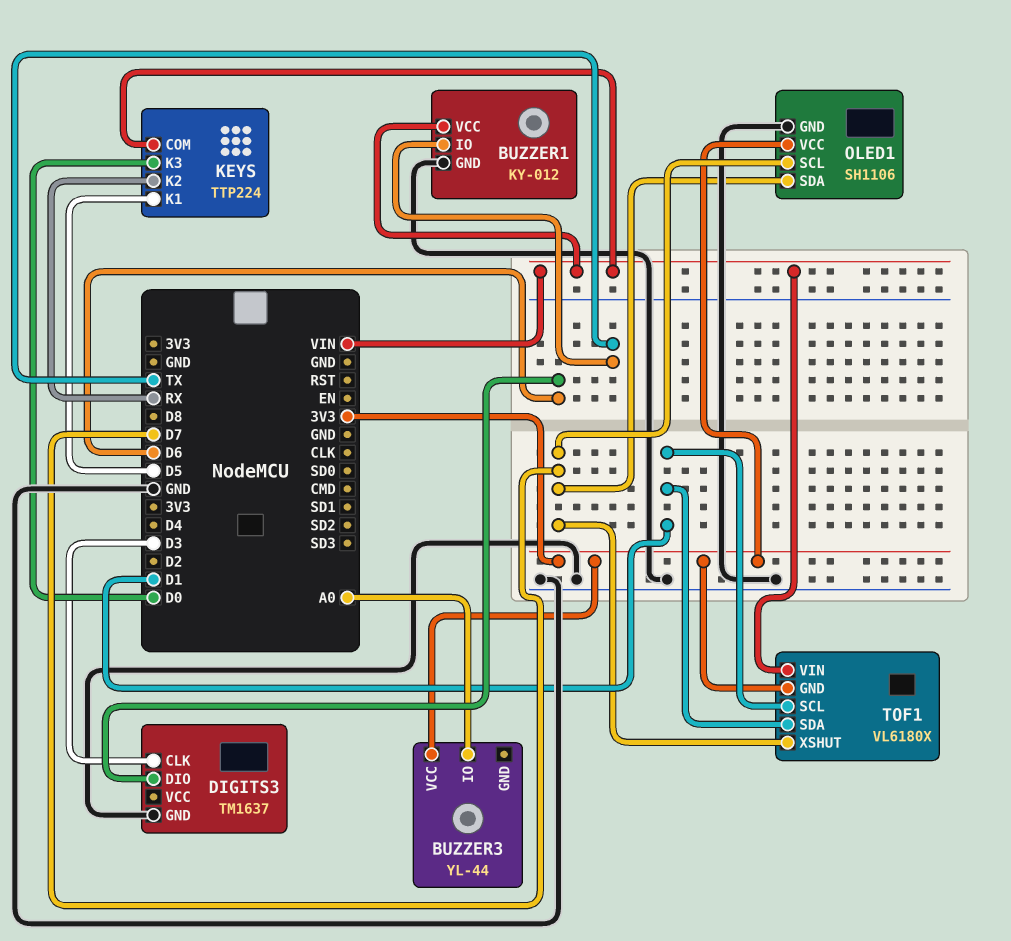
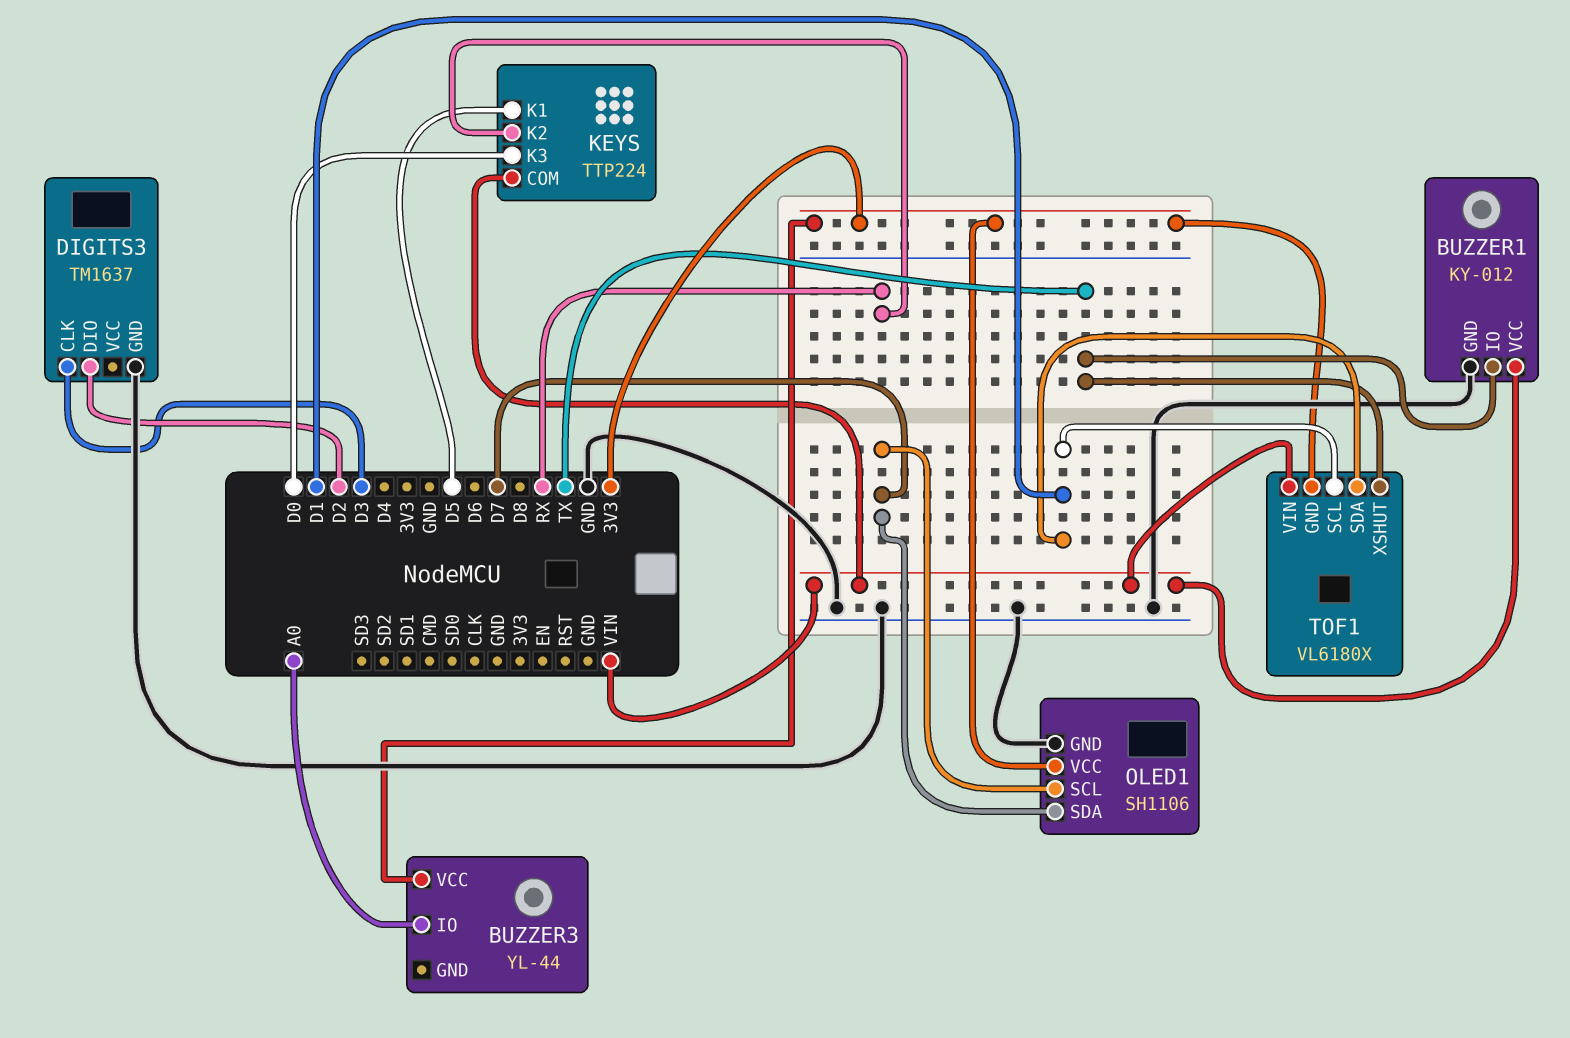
DIGITS3 pin DIO: D6 -> D2
TOF1 pin XSHUT: D7 -> TX

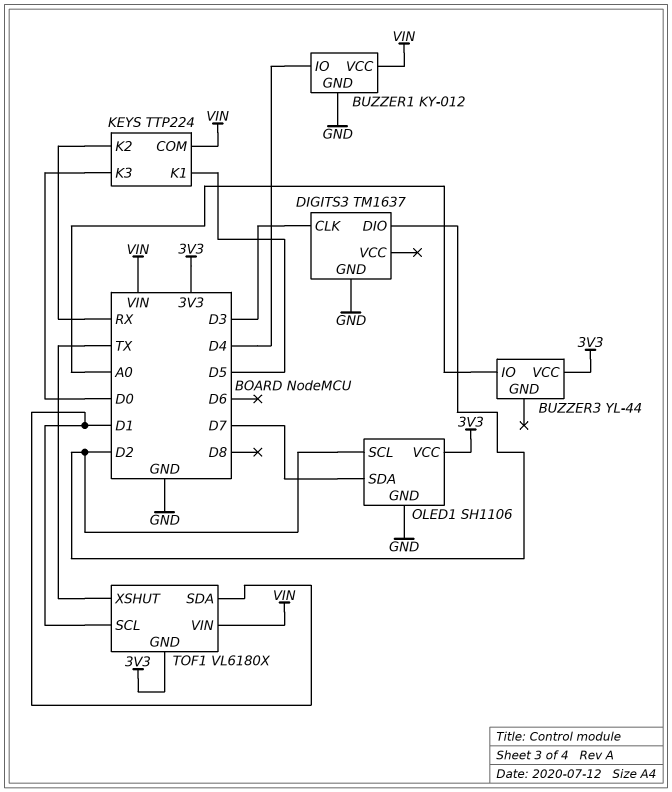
BUZZER1 pin IO: TX -> D4
OLED1 pin SCL: D7 -> D2

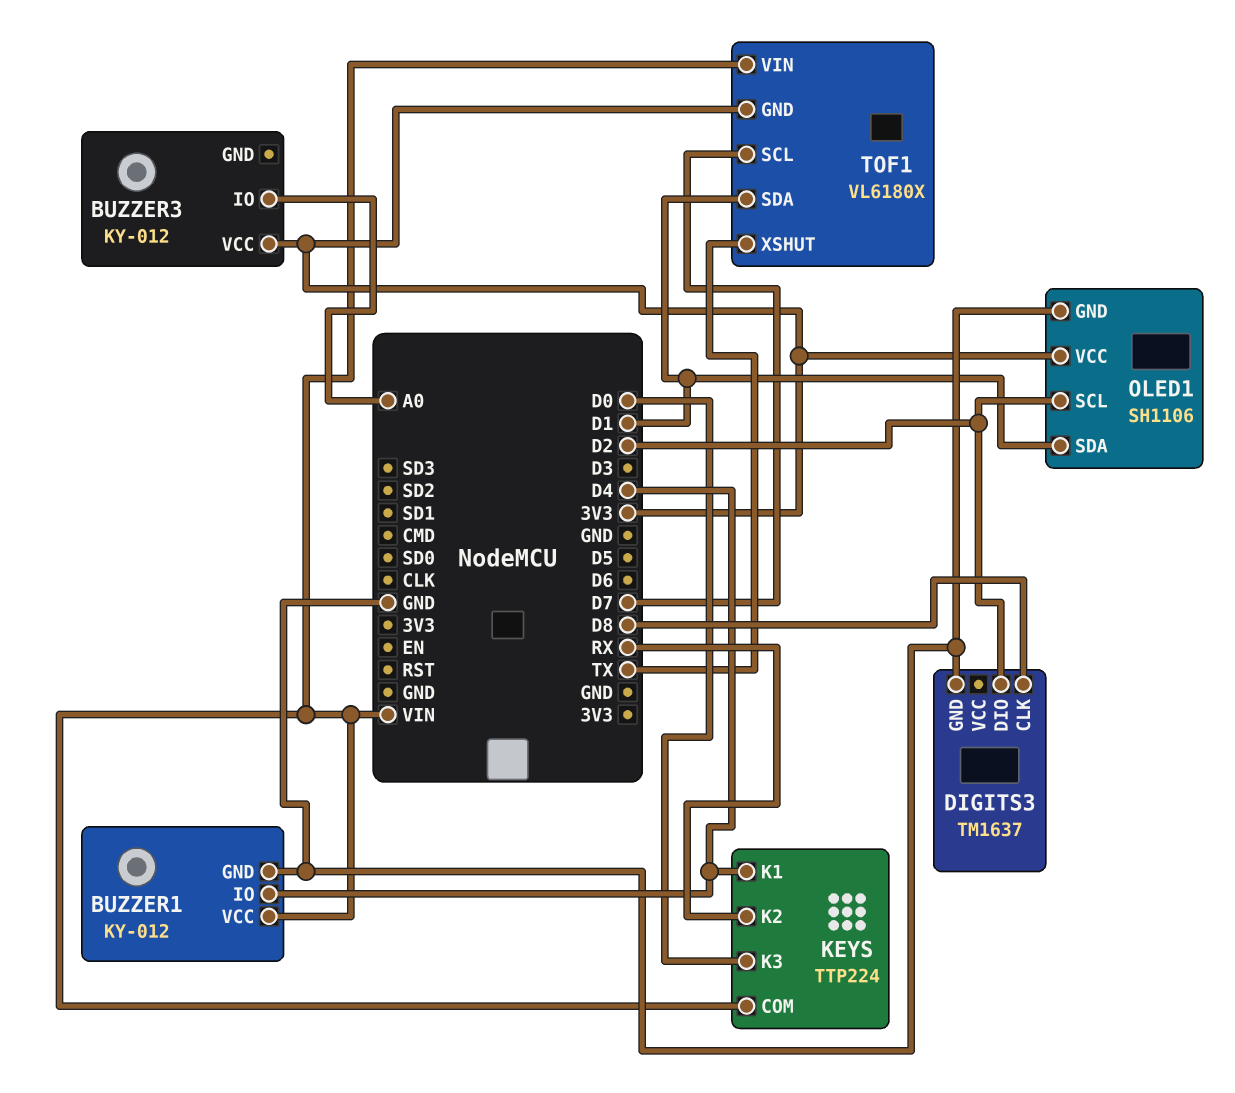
BUZZER3: YL-44 -> KY-012
DIGITS3 pin CLK: D3 -> D8
KEYS pin K1: D5 -> D4
OLED1 pin SDA: D7 -> D1
TOF1 pin SCL: D1 -> D7

